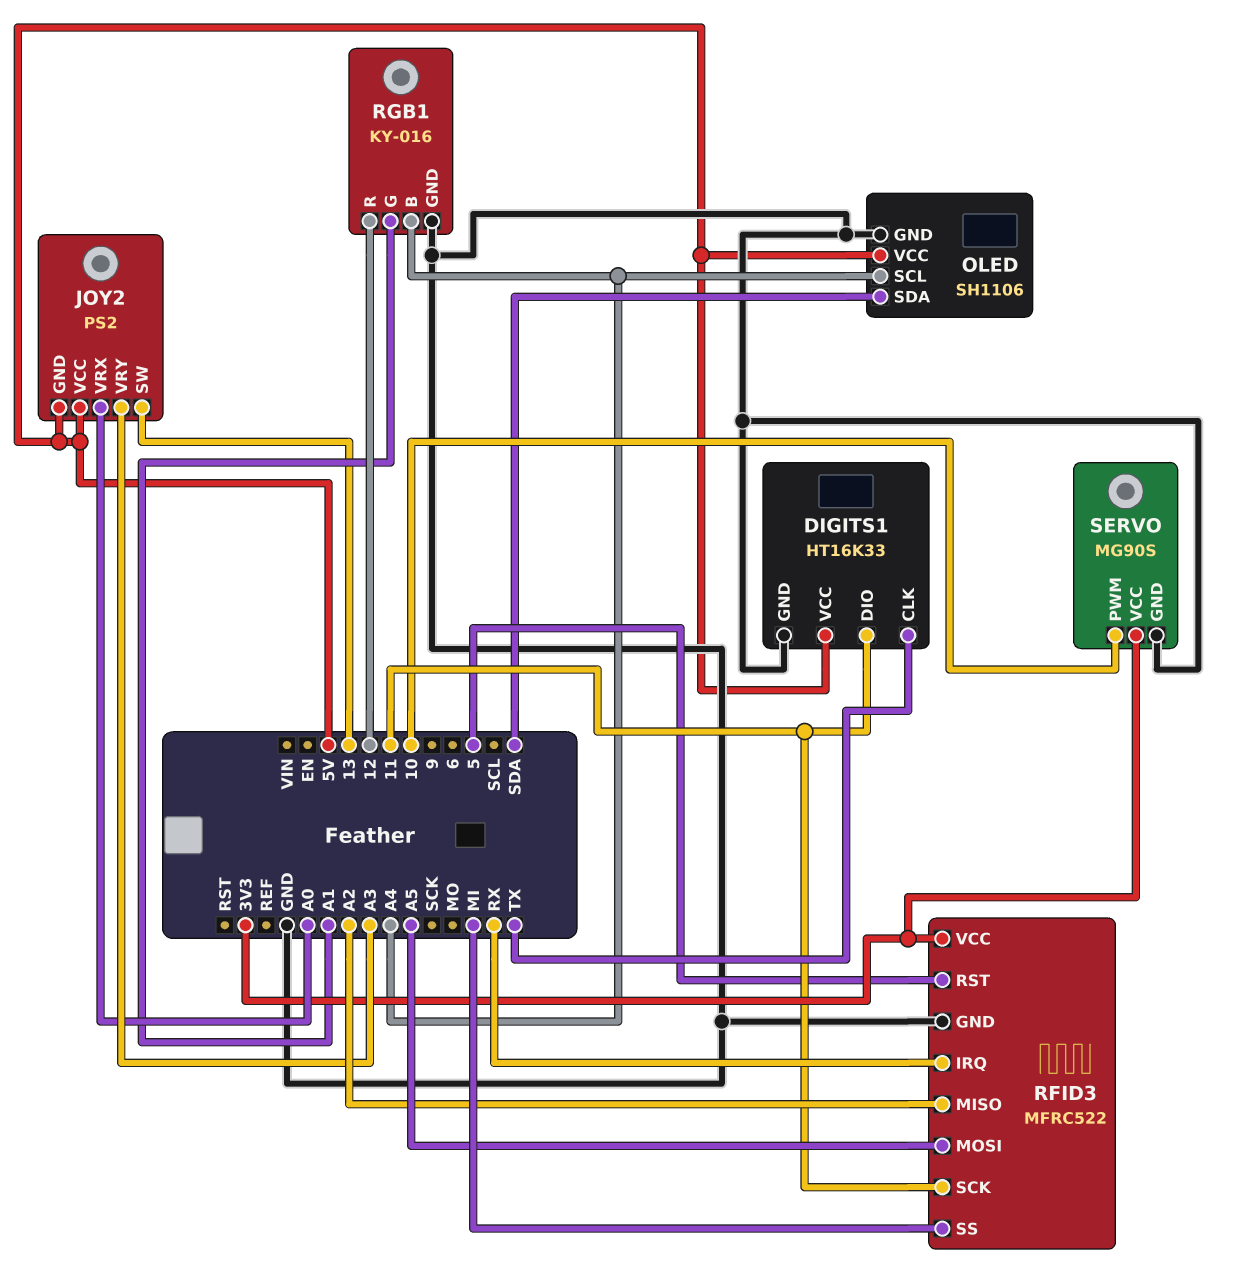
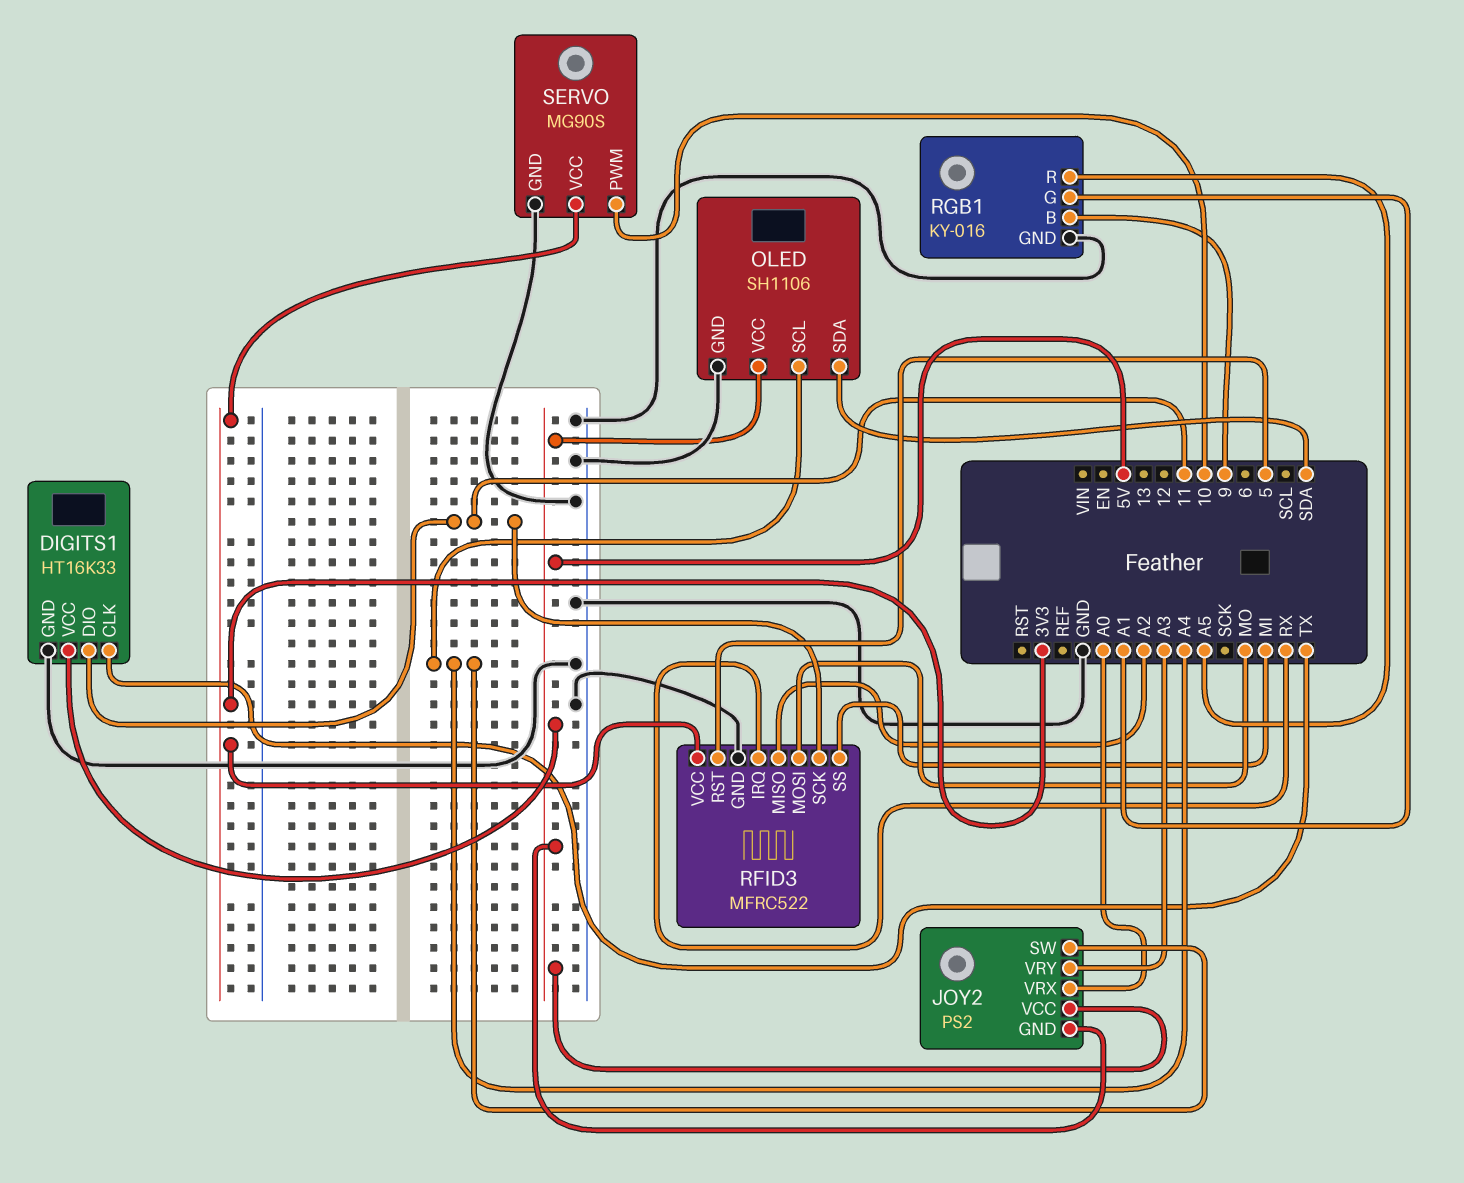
JOY2 pin SW: 13 -> A4
RFID3 pin MOSI: A5 -> MO
RGB1 pin B: A4 -> 9
RGB1 pin R: 12 -> A5

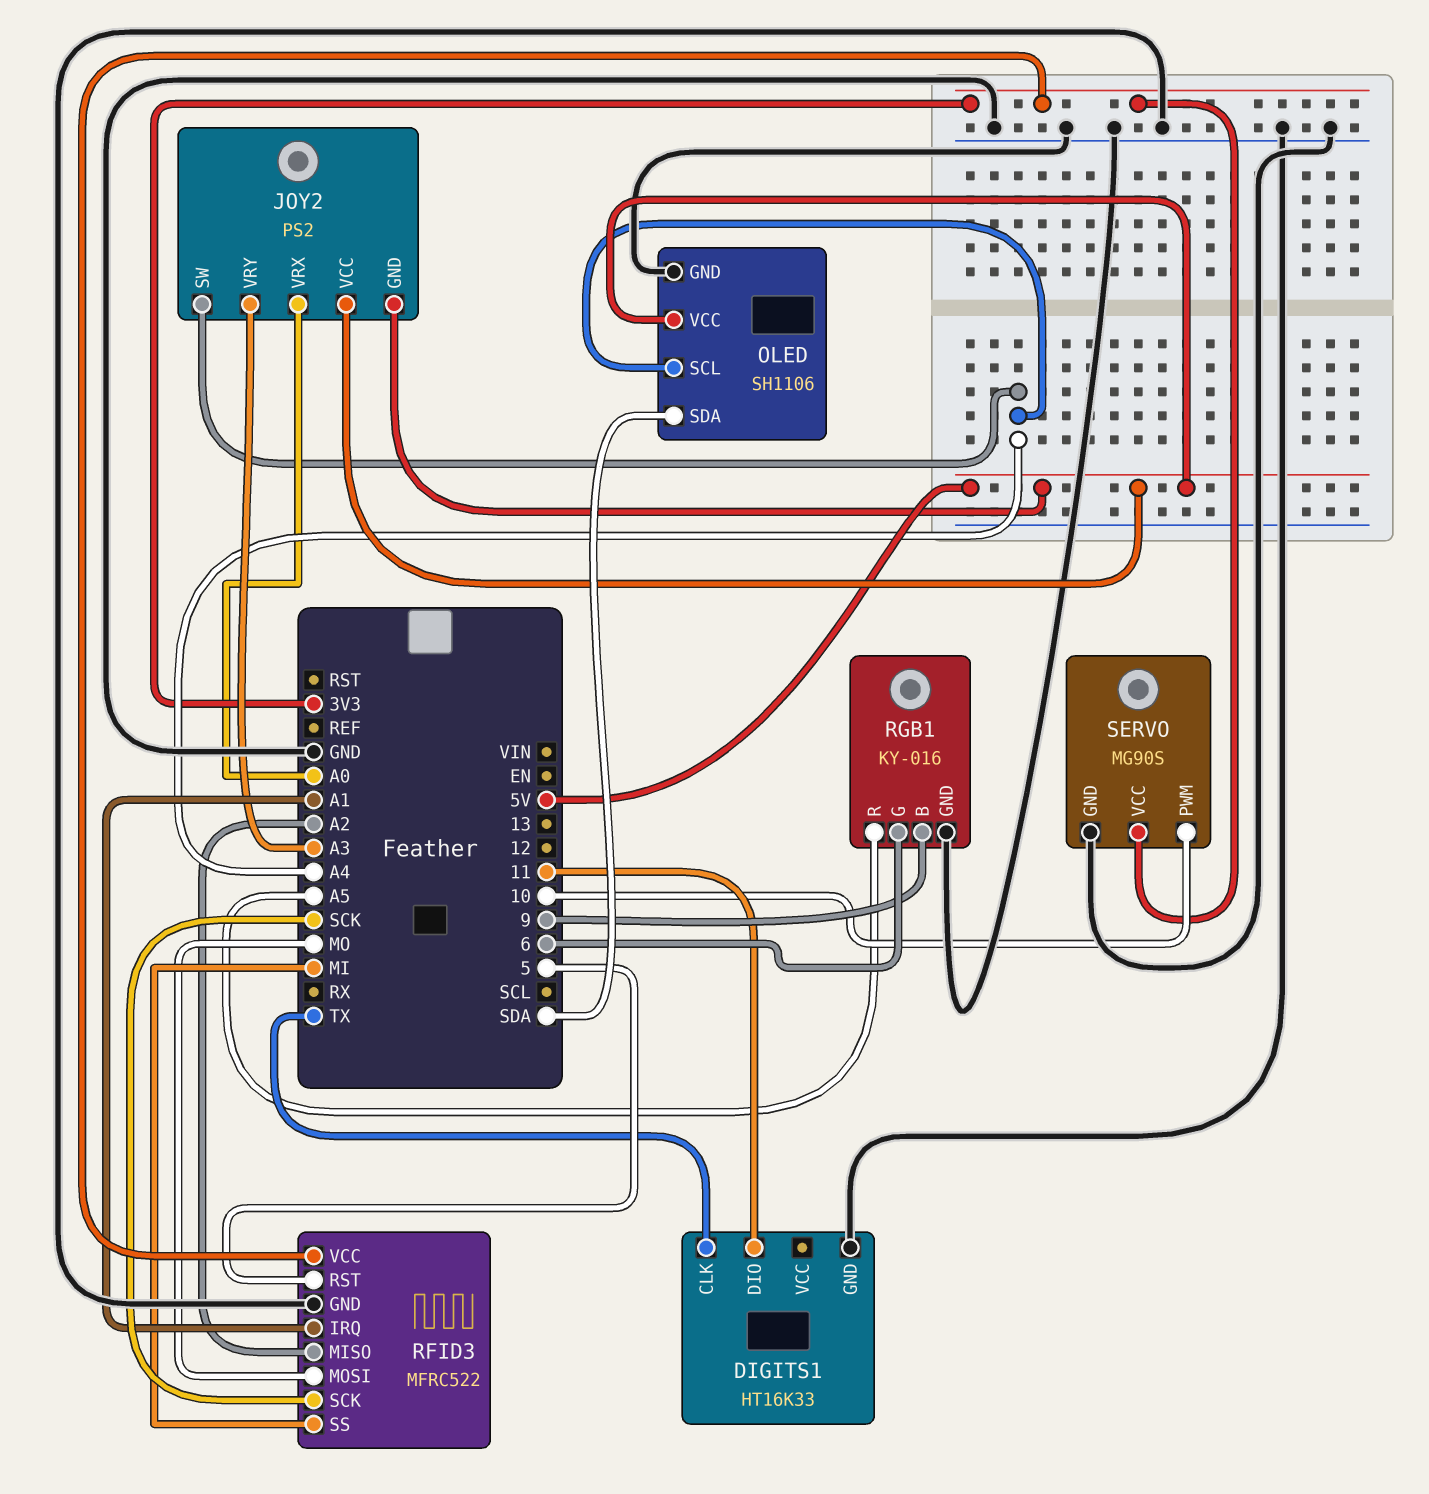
DIGITS1 pin VCC: 5V -> none
RFID3 pin IRQ: RX -> A1
RFID3 pin SCK: 11 -> SCK
RGB1 pin G: A1 -> 6

